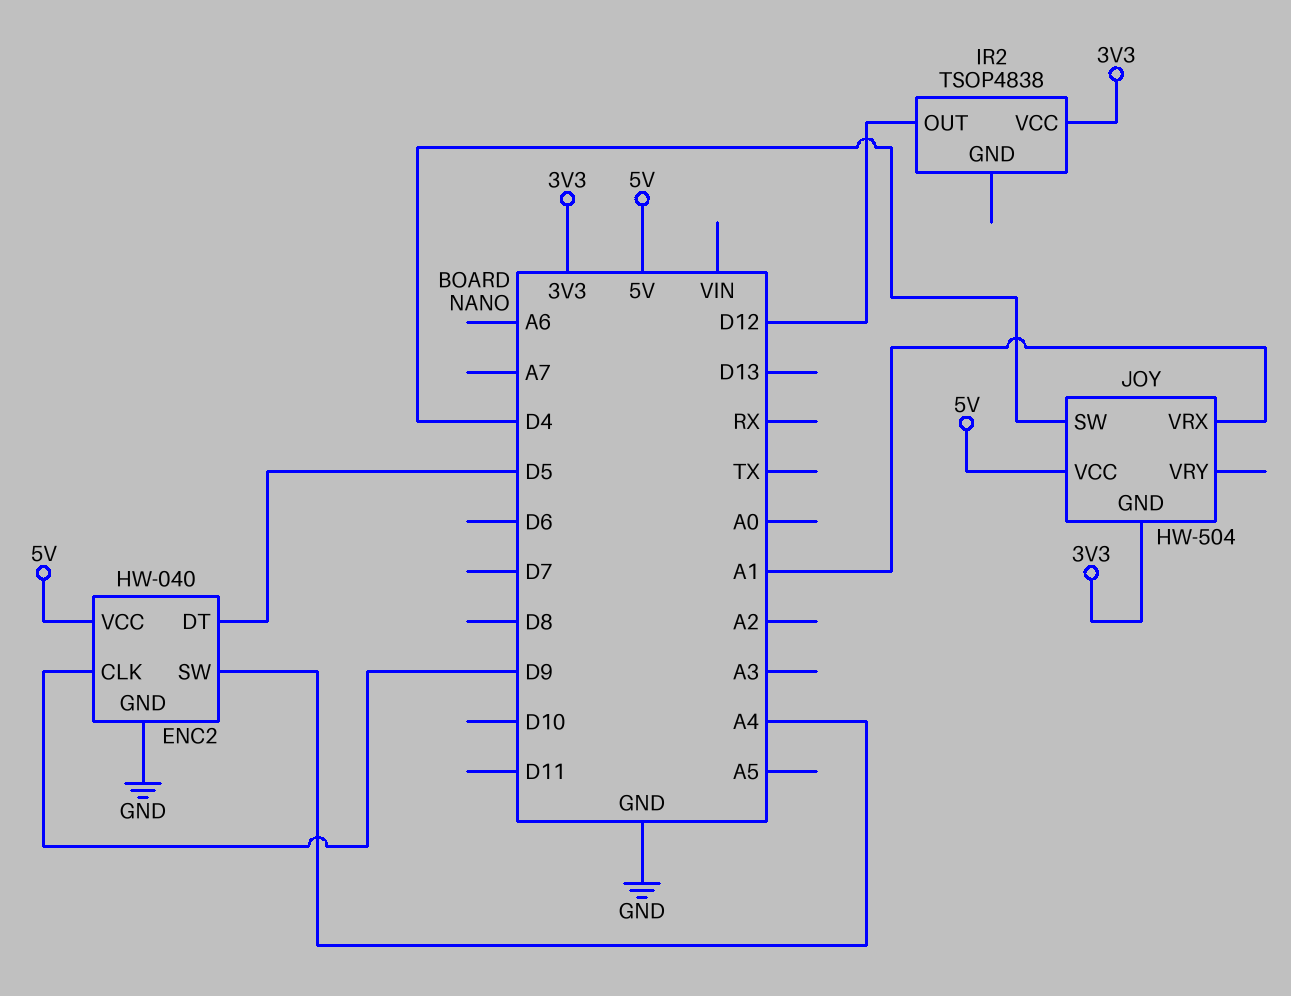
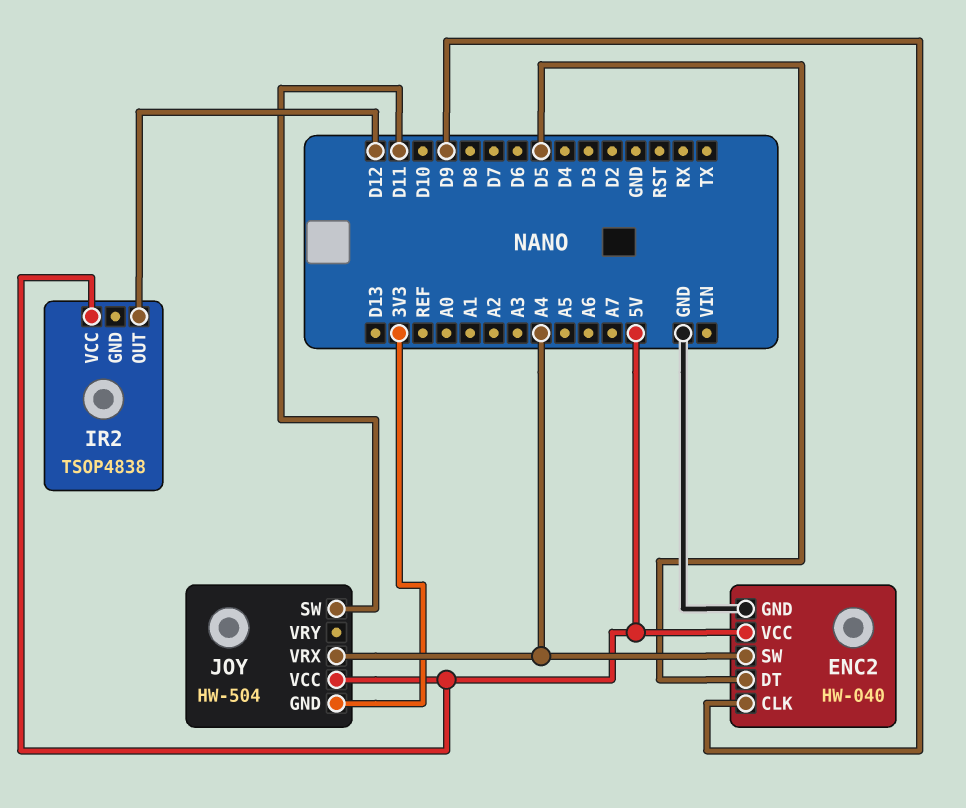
IR2 pin VCC: 3V3 -> 5V
JOY pin SW: D4 -> D11
JOY pin VRX: A1 -> A4

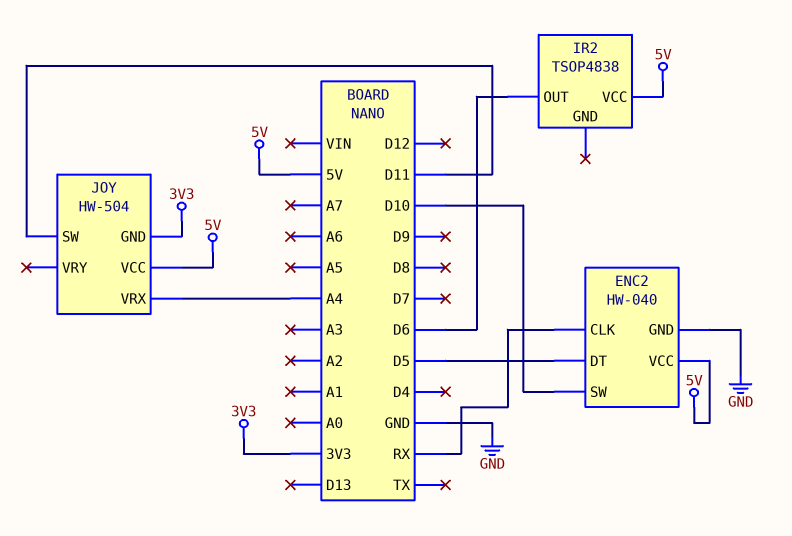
ENC2 pin CLK: D9 -> RX
ENC2 pin SW: A4 -> D10
IR2 pin OUT: D12 -> D6

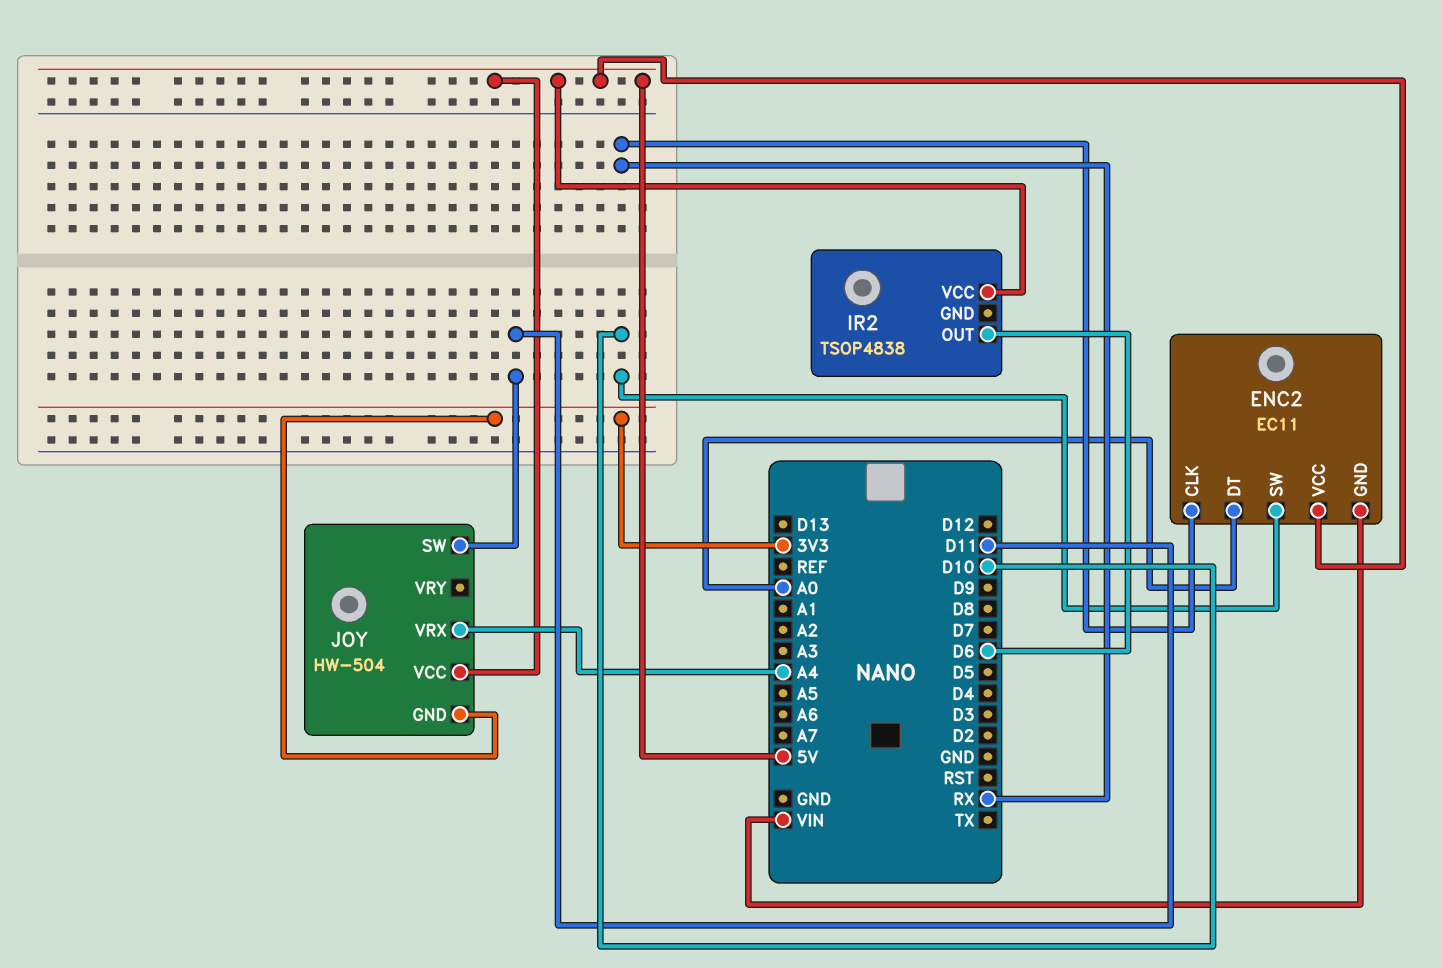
ENC2: HW-040 -> EC11
ENC2 pin DT: D5 -> A0
ENC2 pin GND: GND -> VIN

